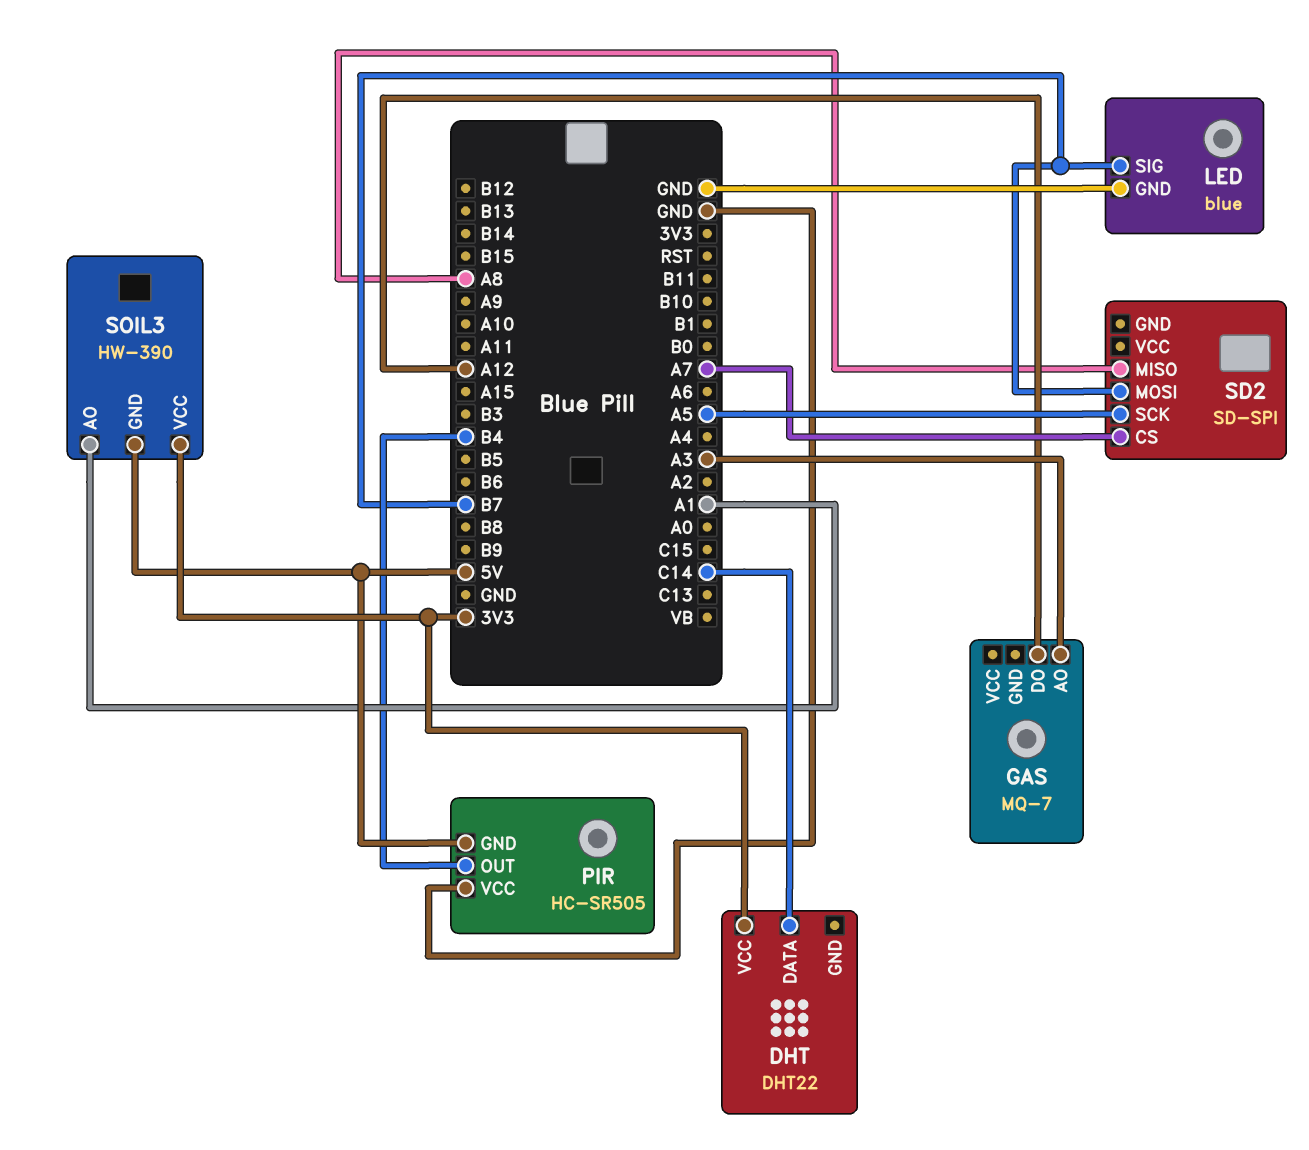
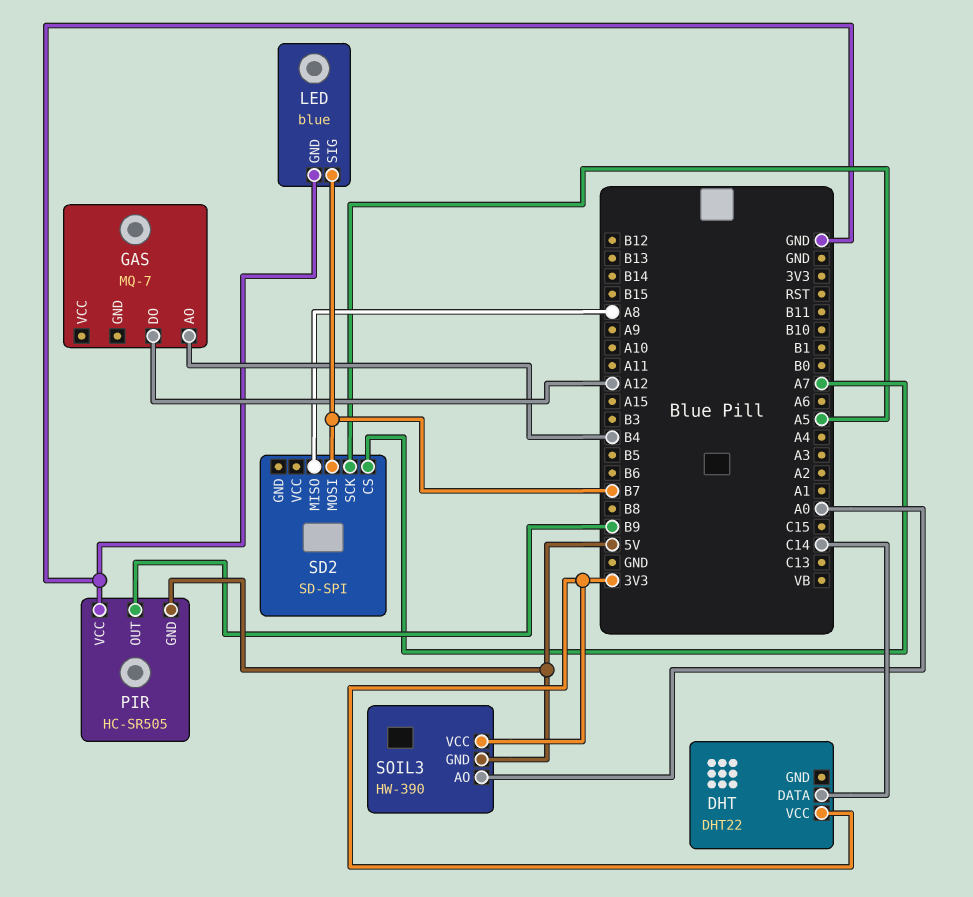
GAS pin AO: A3 -> B4
PIR pin OUT: B4 -> B9
SOIL3 pin AO: A1 -> A0

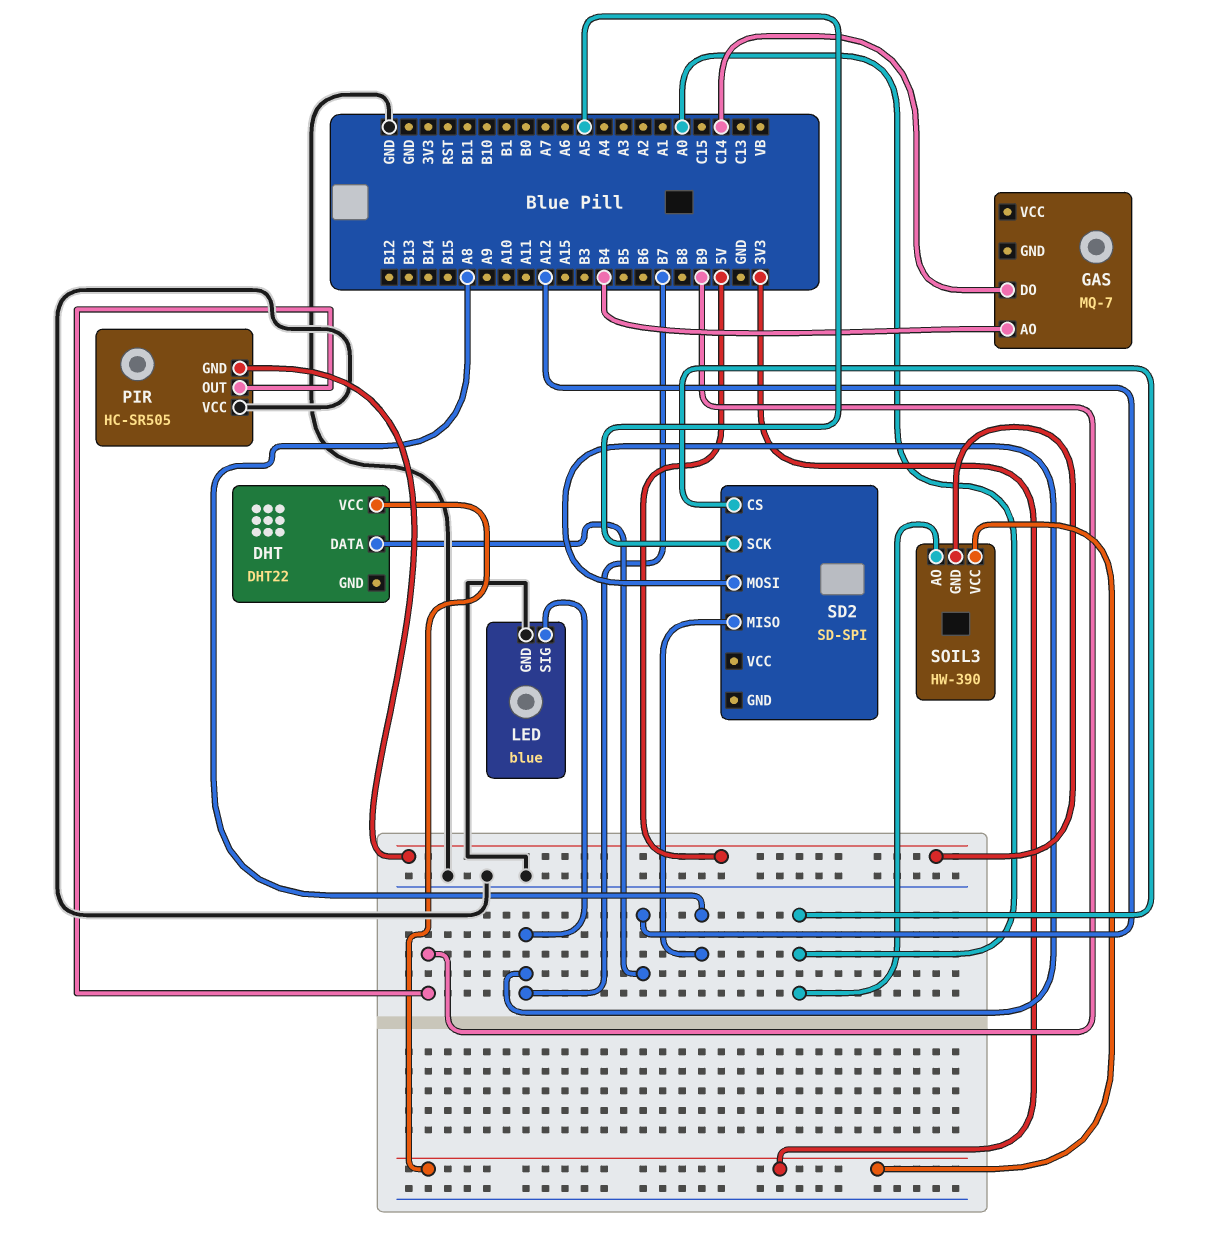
DHT pin DATA: C14 -> A12
GAS pin DO: A12 -> C14
SD2 pin CS: A7 -> A0

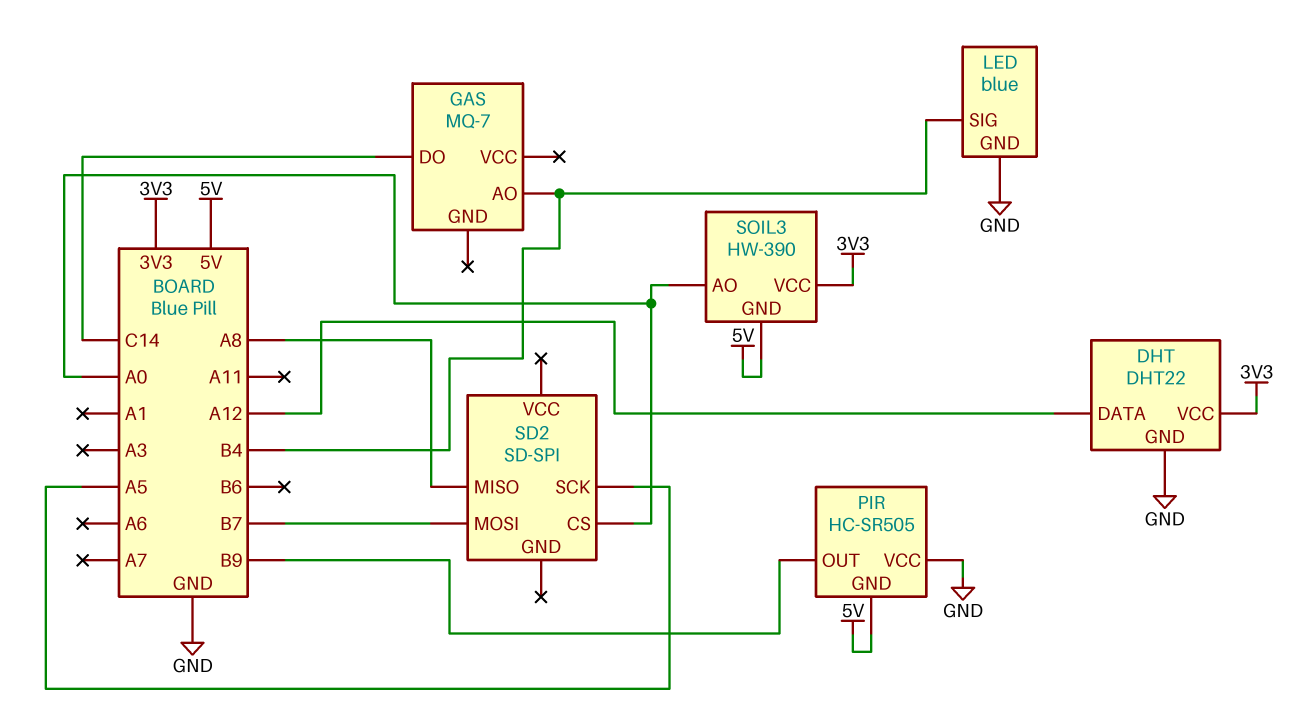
DHT pin GND: none -> GND
LED pin SIG: B7 -> B4

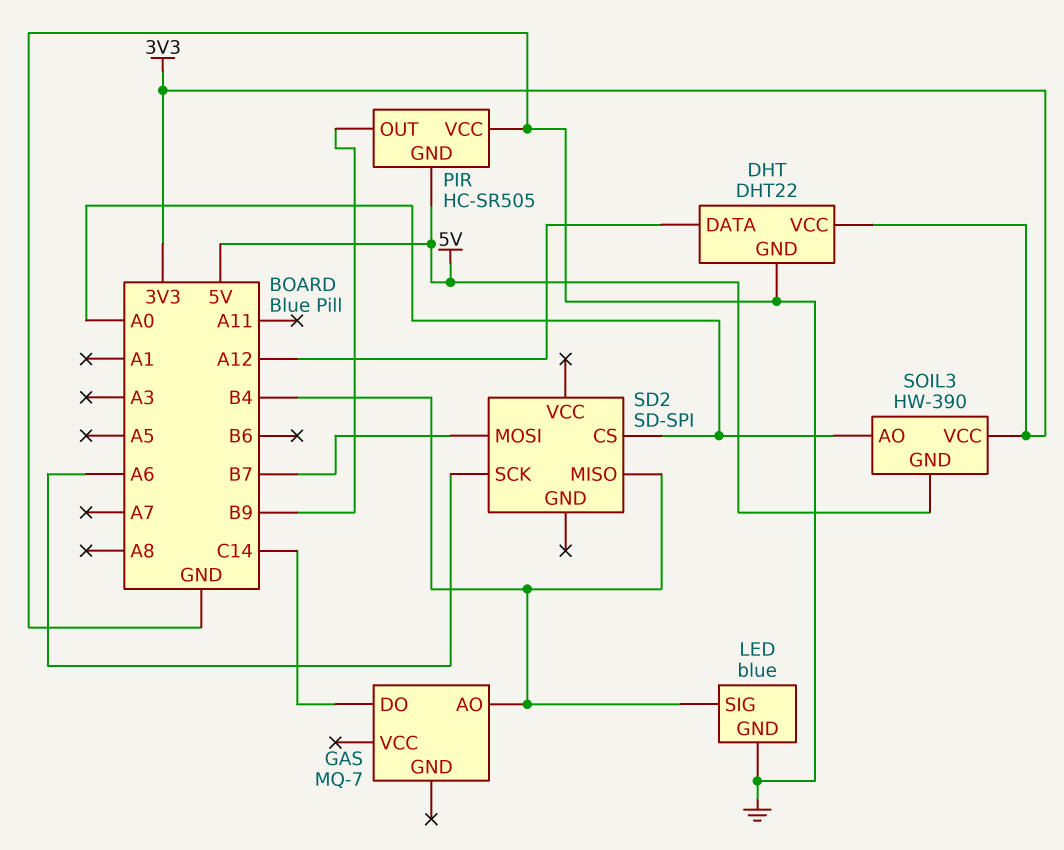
SD2 pin MISO: A8 -> B4
SD2 pin SCK: A5 -> A6

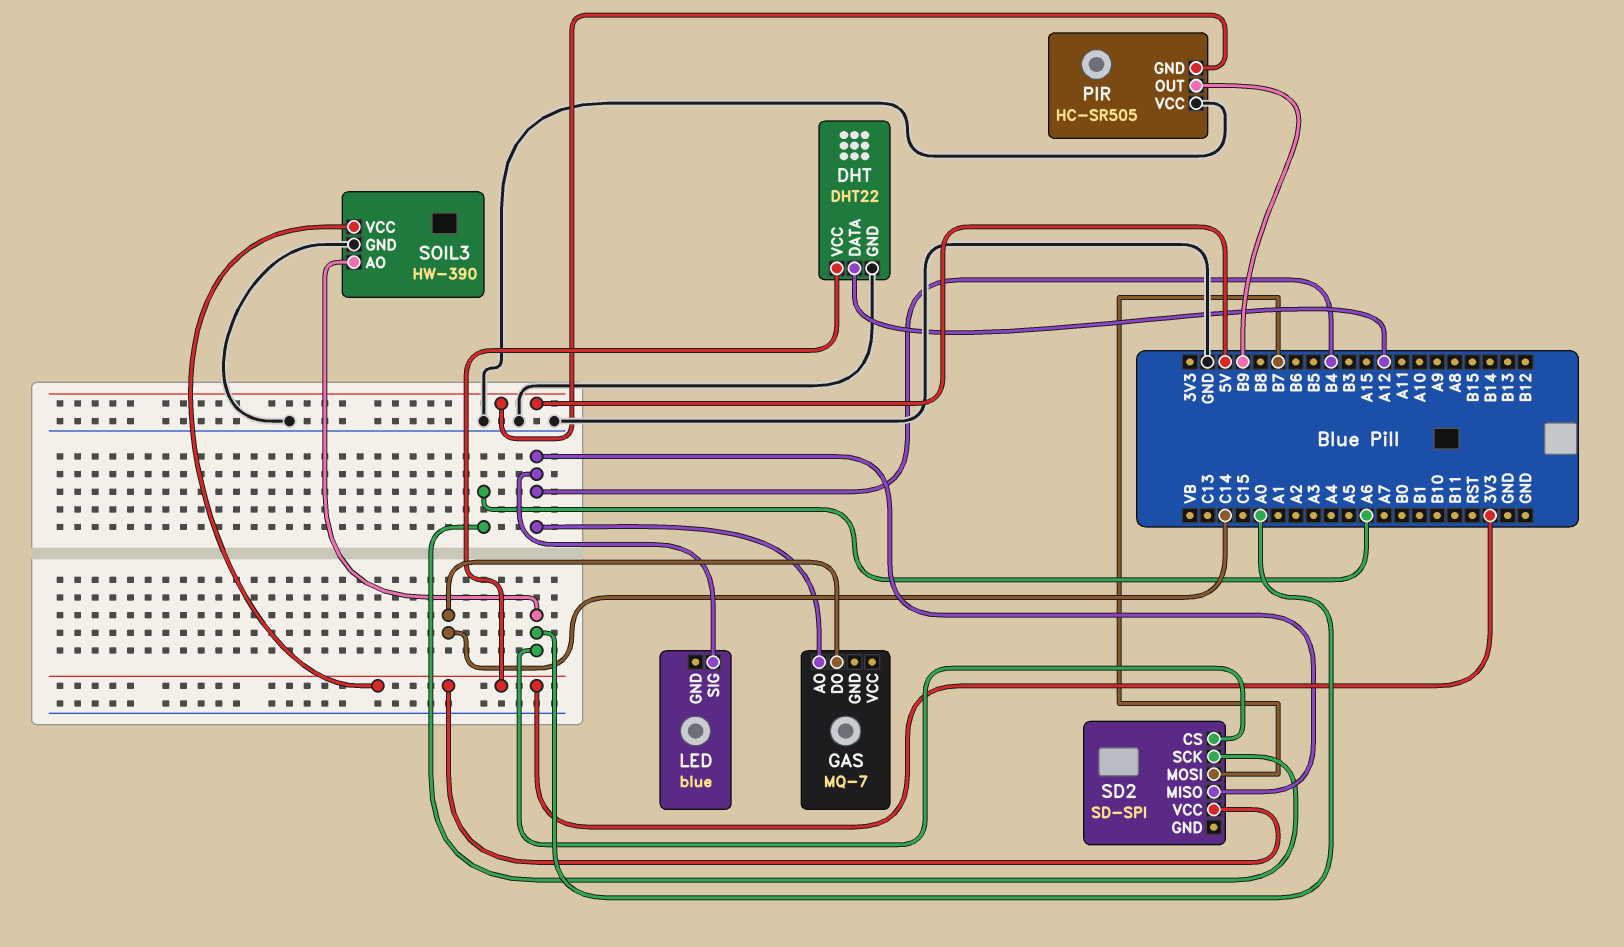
LED pin GND: GND -> none
SD2 pin VCC: none -> 3V3
SOIL3 pin GND: 5V -> GND

